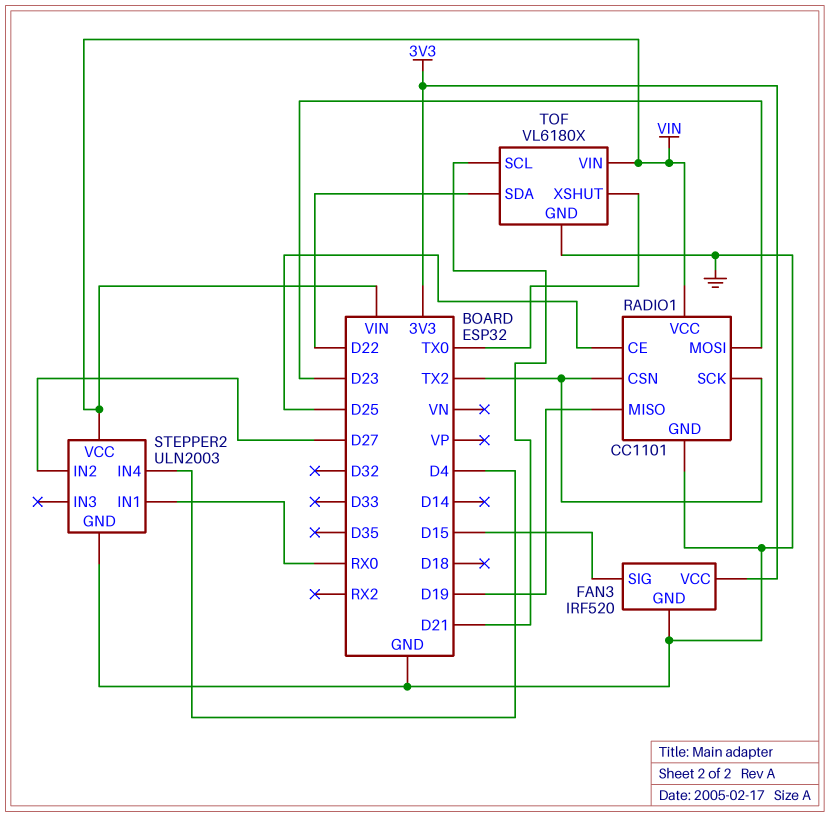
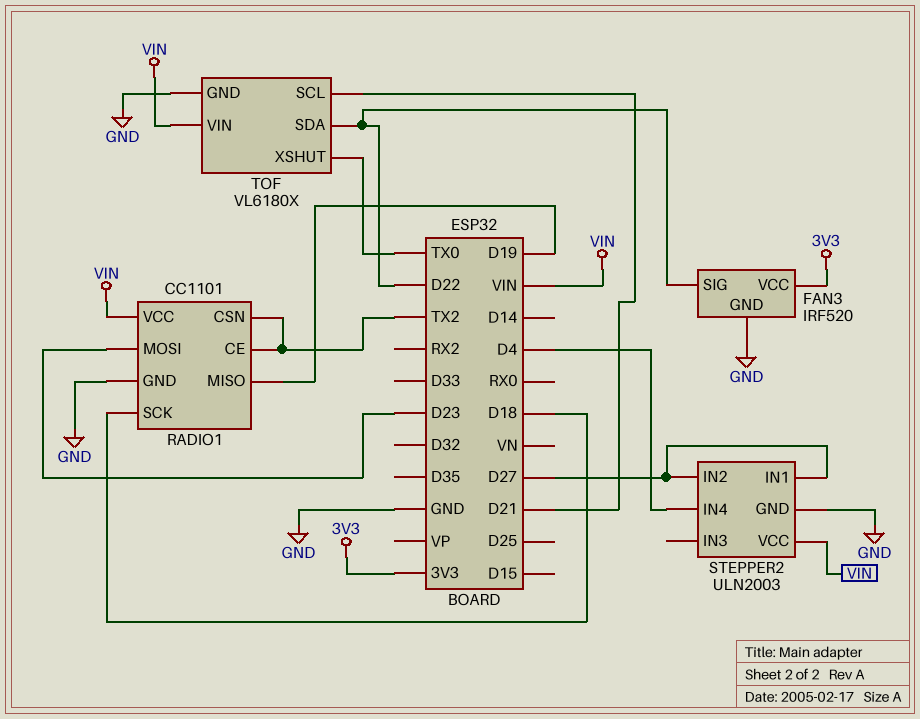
FAN3 pin SIG: D15 -> D22
RADIO1 pin CE: D25 -> TX2
RADIO1 pin SCK: TX2 -> D18
STEPPER2 pin IN1: RX0 -> D27

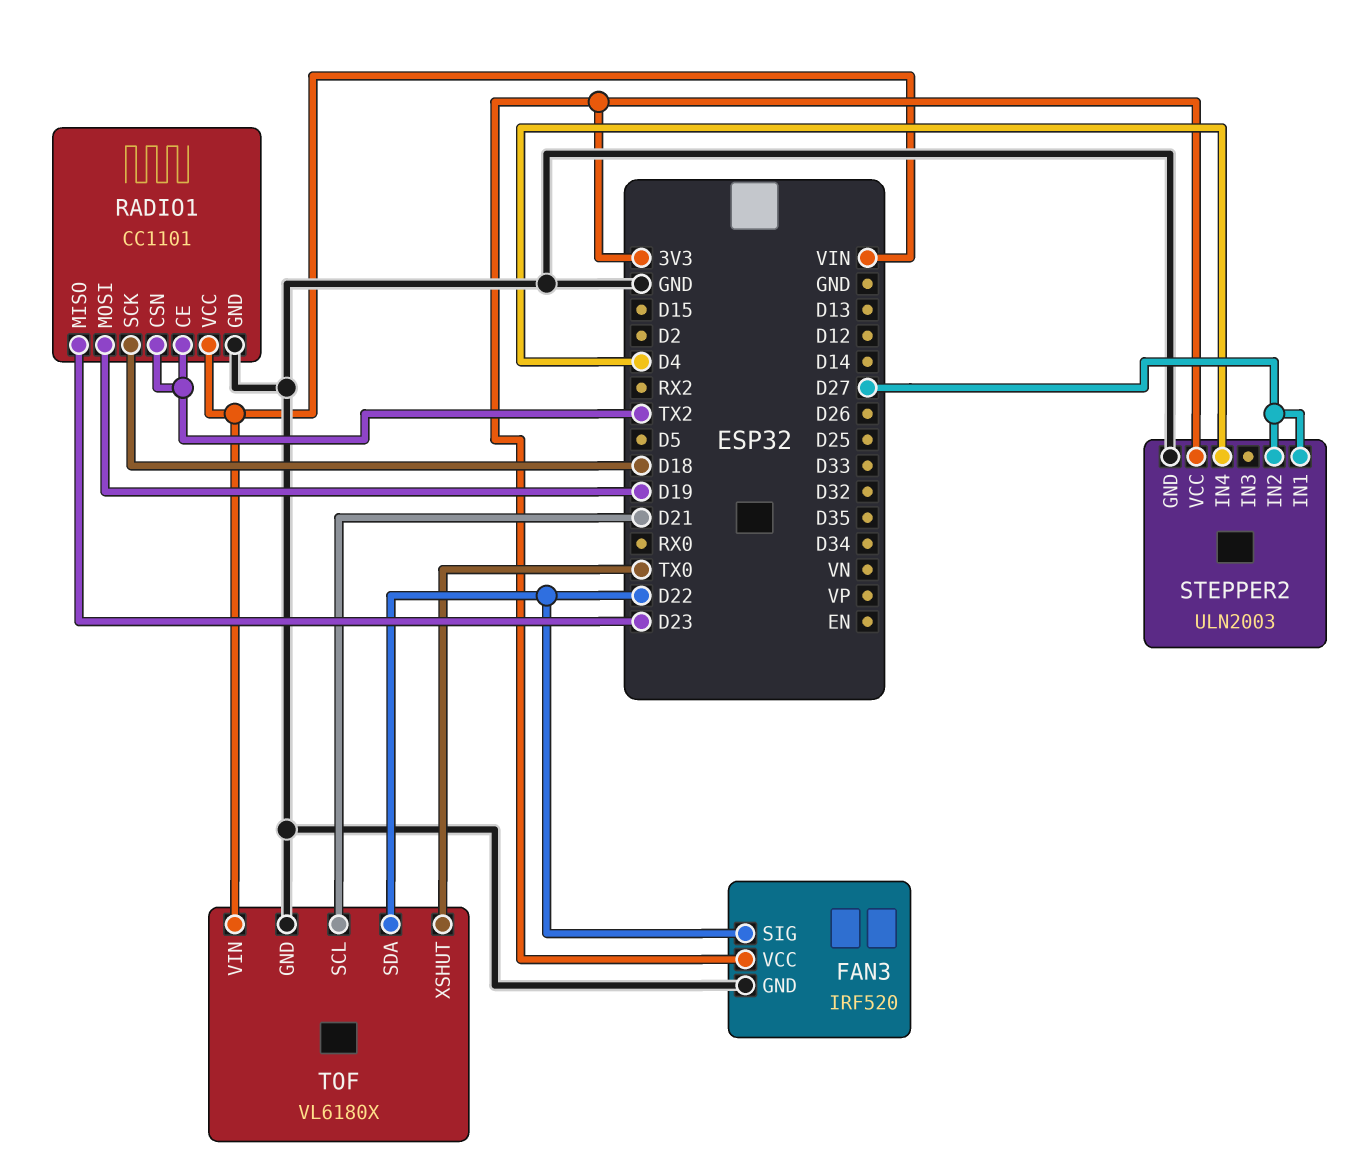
RADIO1 pin MISO: D19 -> D23
RADIO1 pin MOSI: D23 -> D19
STEPPER2 pin VCC: VIN -> 3V3

